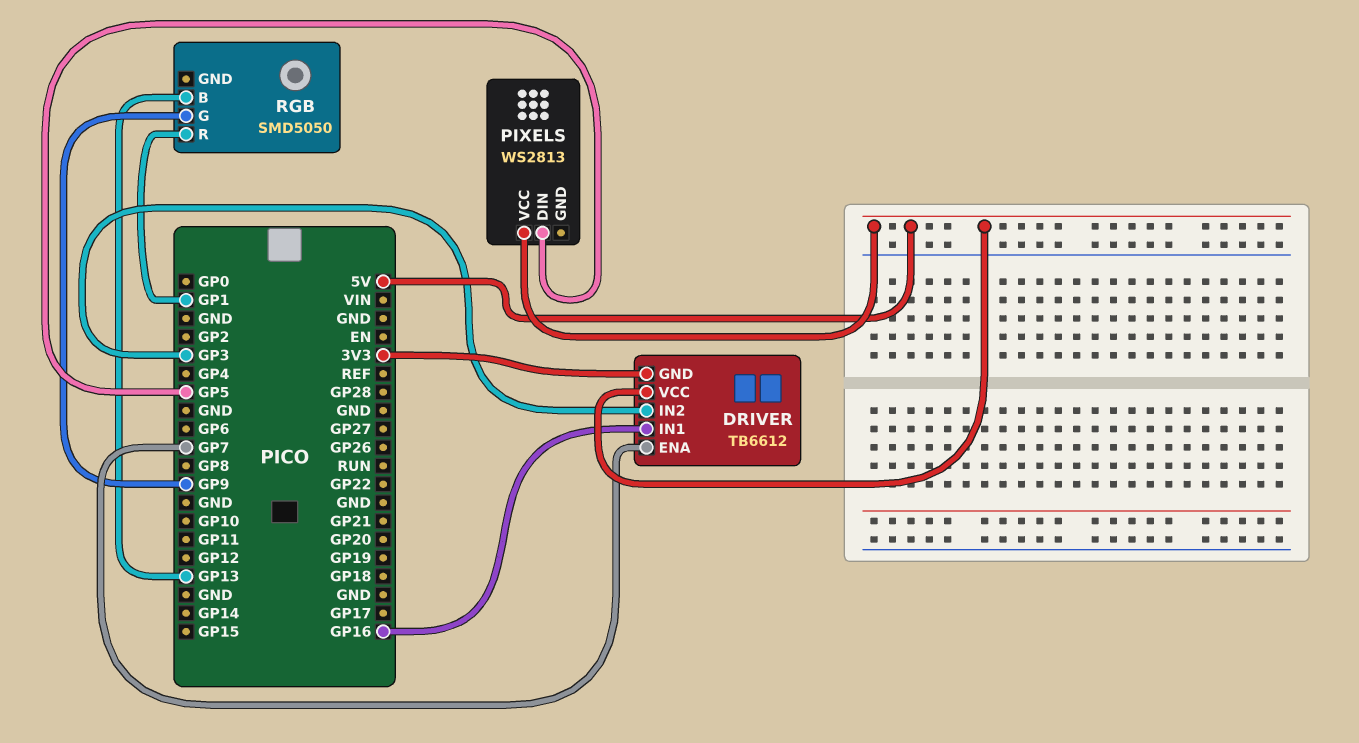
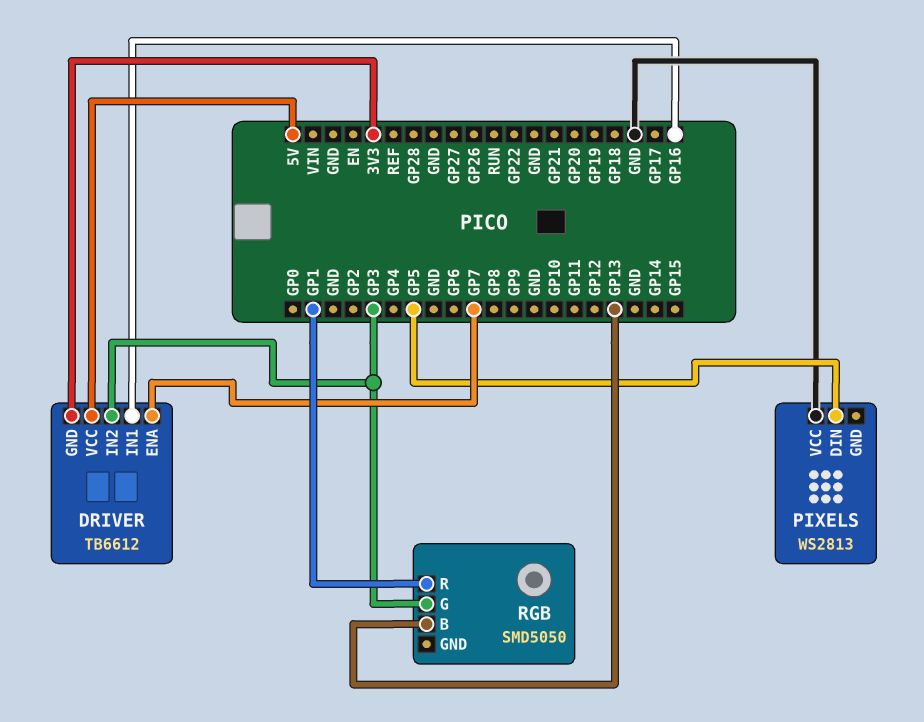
PIXELS pin VCC: 5V -> GND
RGB pin G: GP9 -> GP3

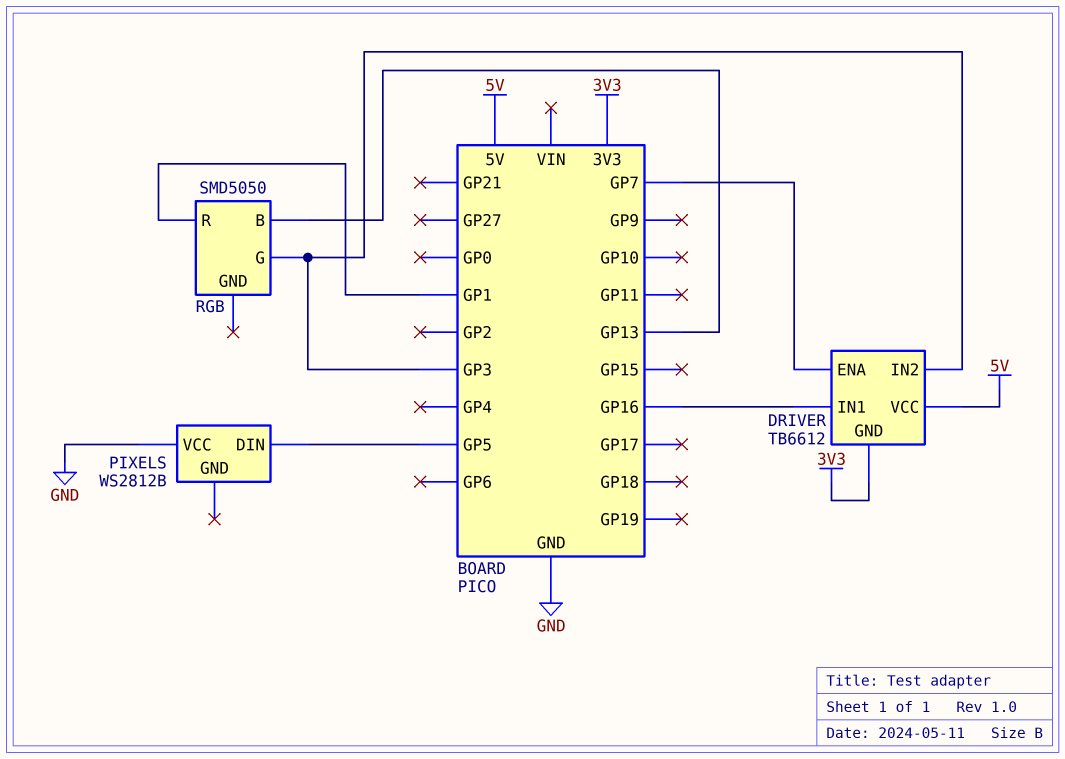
PIXELS: WS2813 -> WS2812B

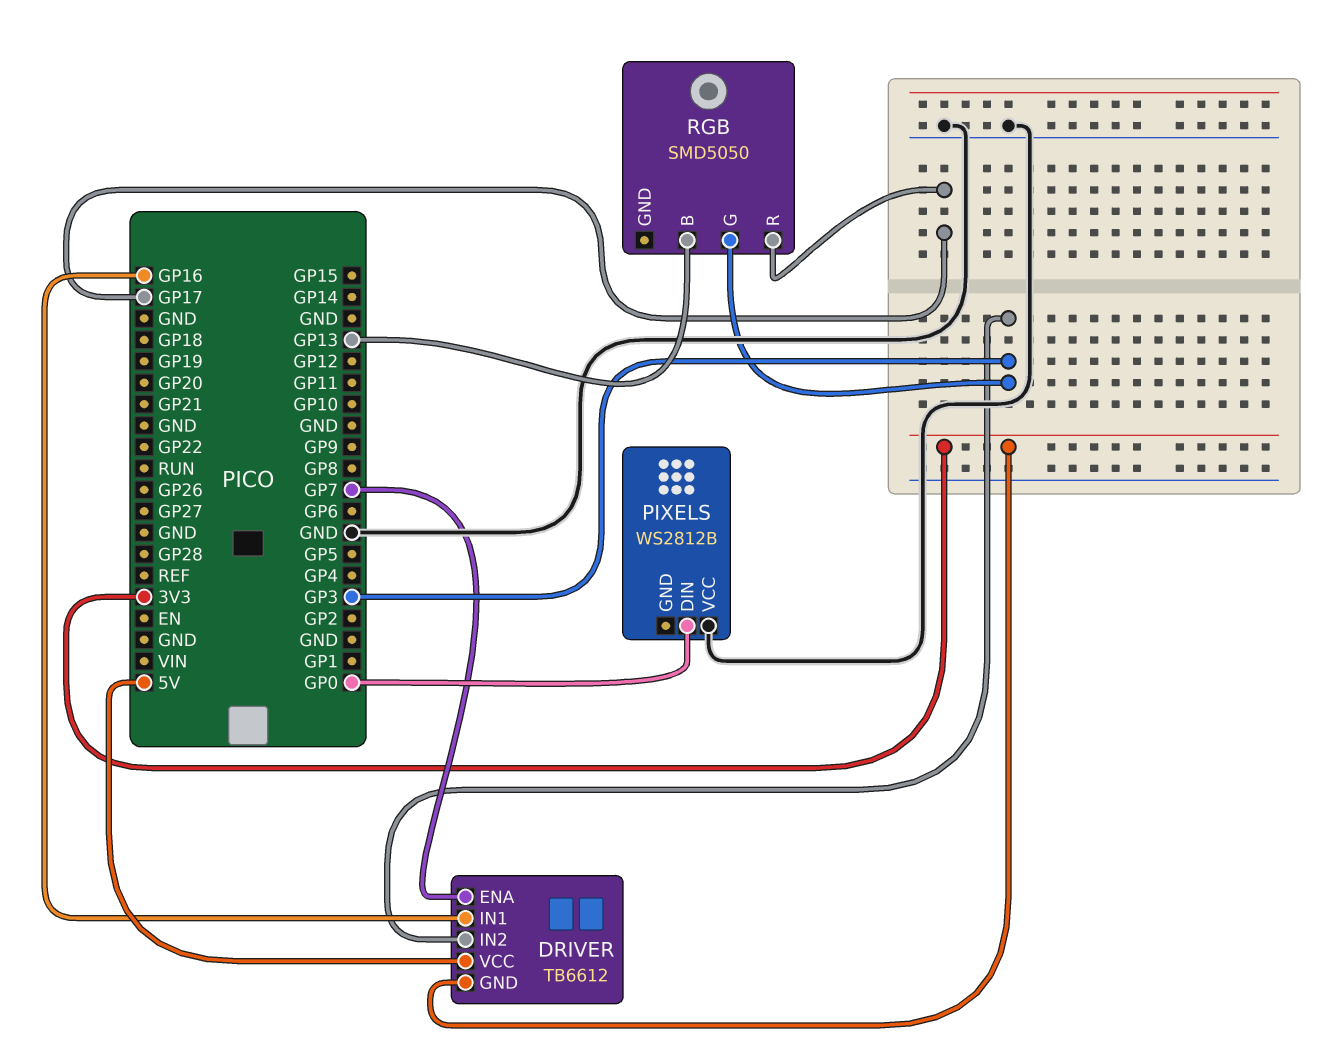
PIXELS pin DIN: GP5 -> GP0
RGB pin R: GP1 -> GP17

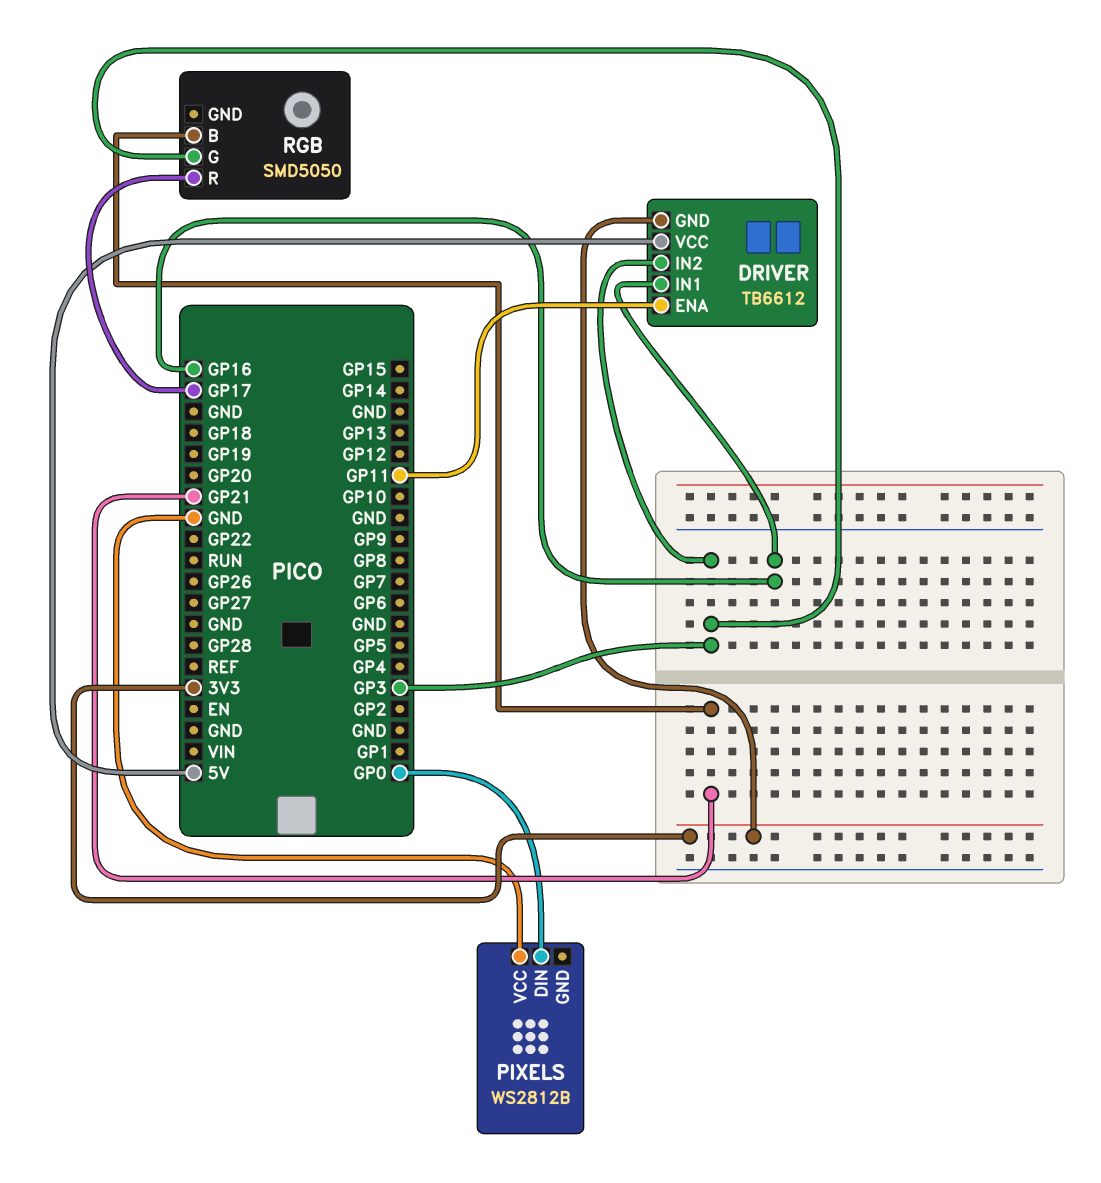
DRIVER pin ENA: GP7 -> GP11
RGB pin B: GP13 -> GP21

